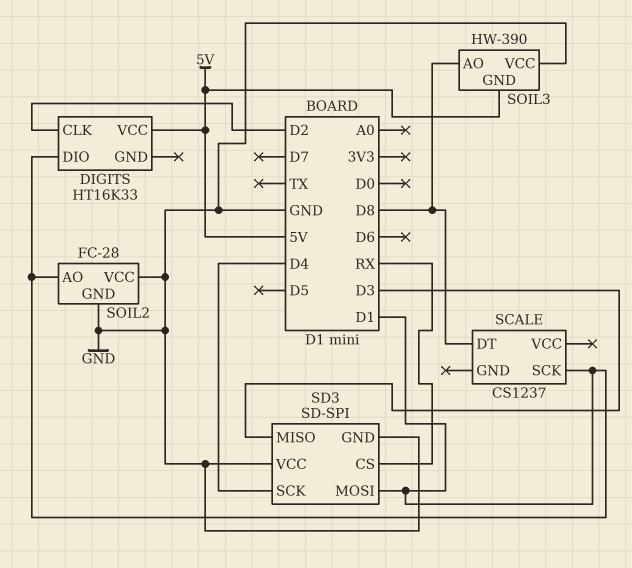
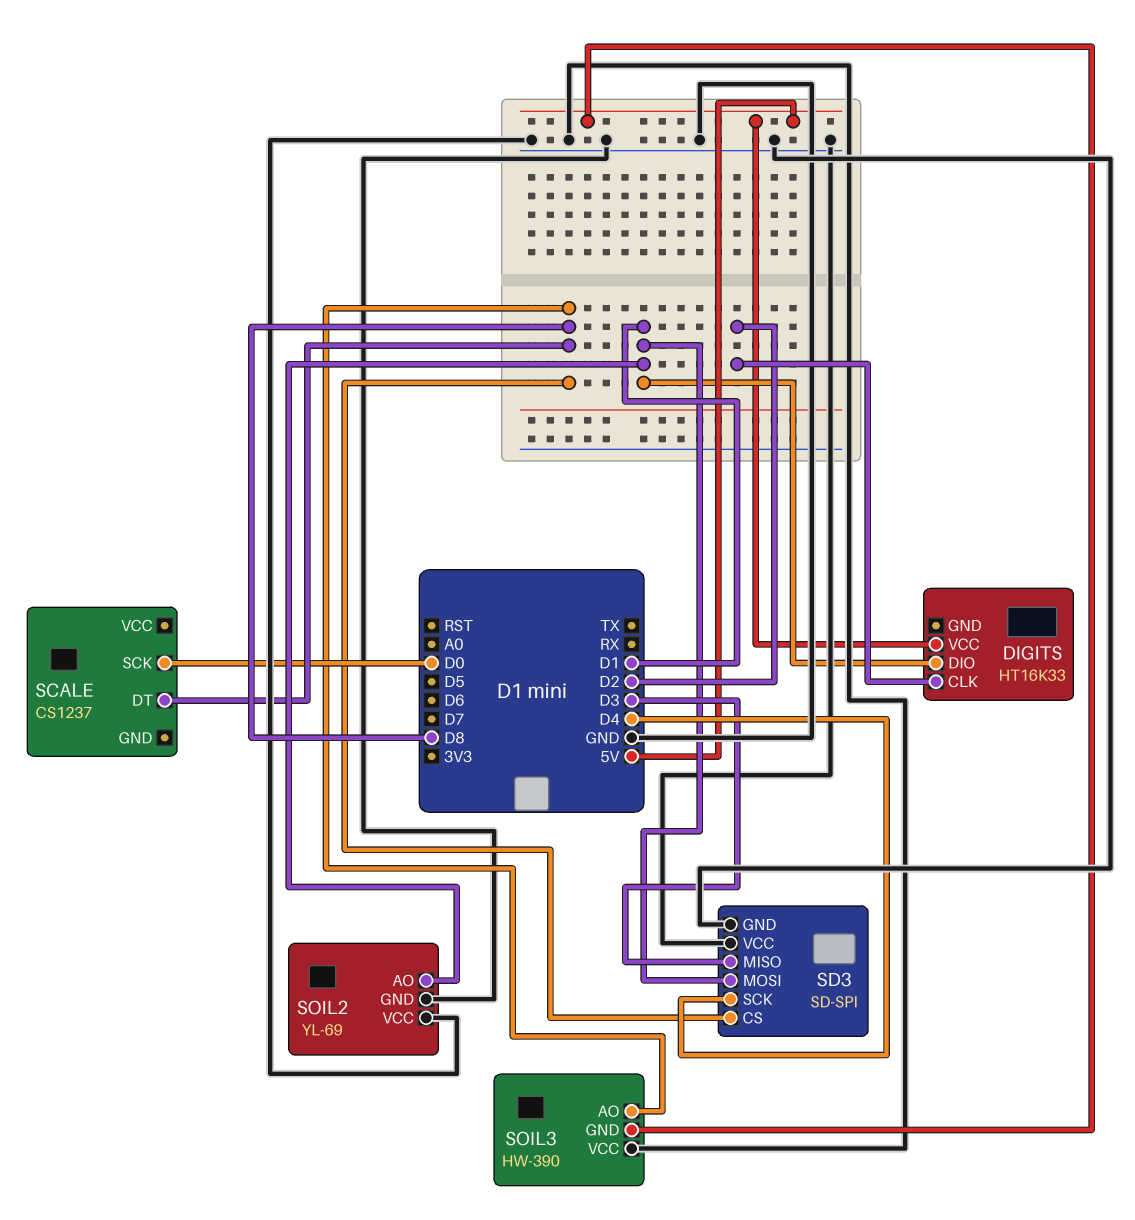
SCALE pin SCK: D1 -> D0
SD3 pin CS: RX -> D8
SOIL2: FC-28 -> YL-69

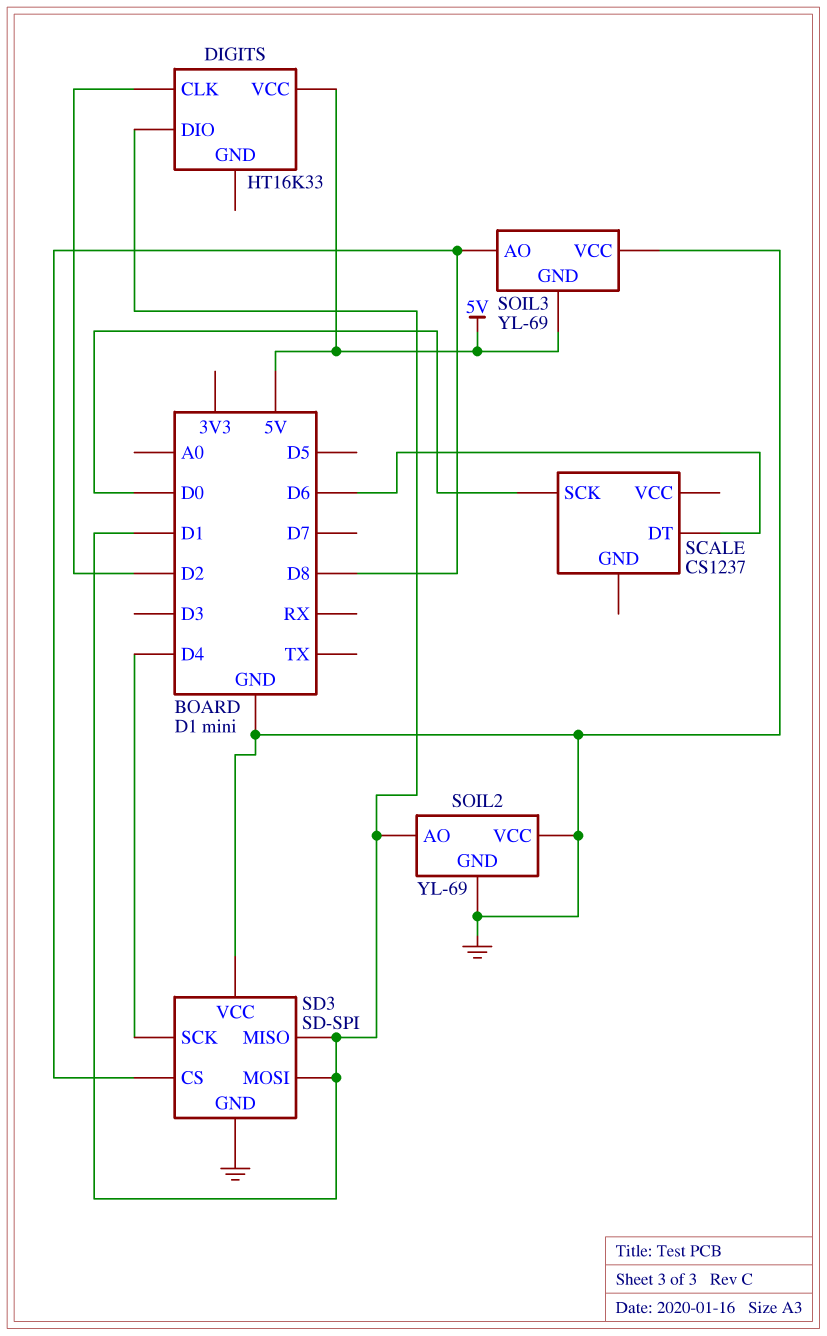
SCALE pin DT: D8 -> D6
SD3 pin MISO: D3 -> D1
SOIL3: HW-390 -> YL-69

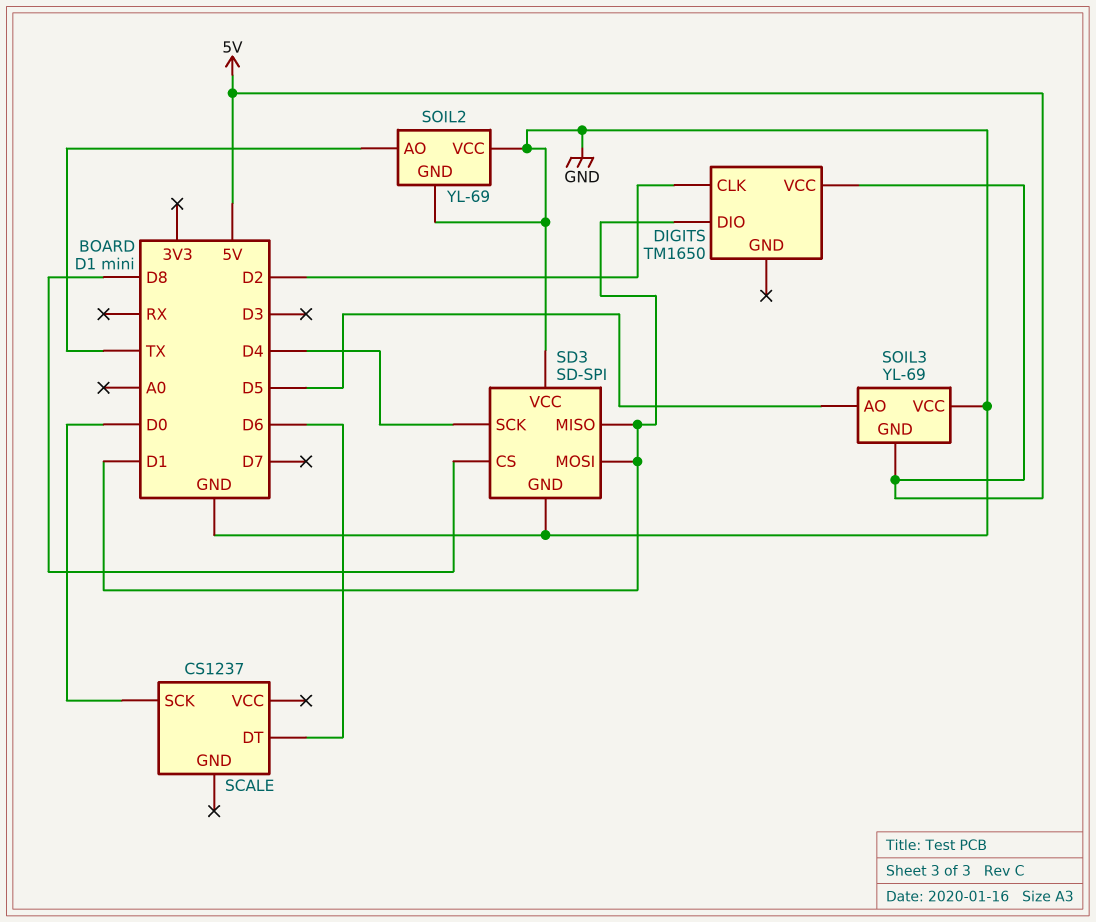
DIGITS: HT16K33 -> TM1650
SOIL2 pin AO: D1 -> TX
SOIL3 pin AO: D8 -> D5

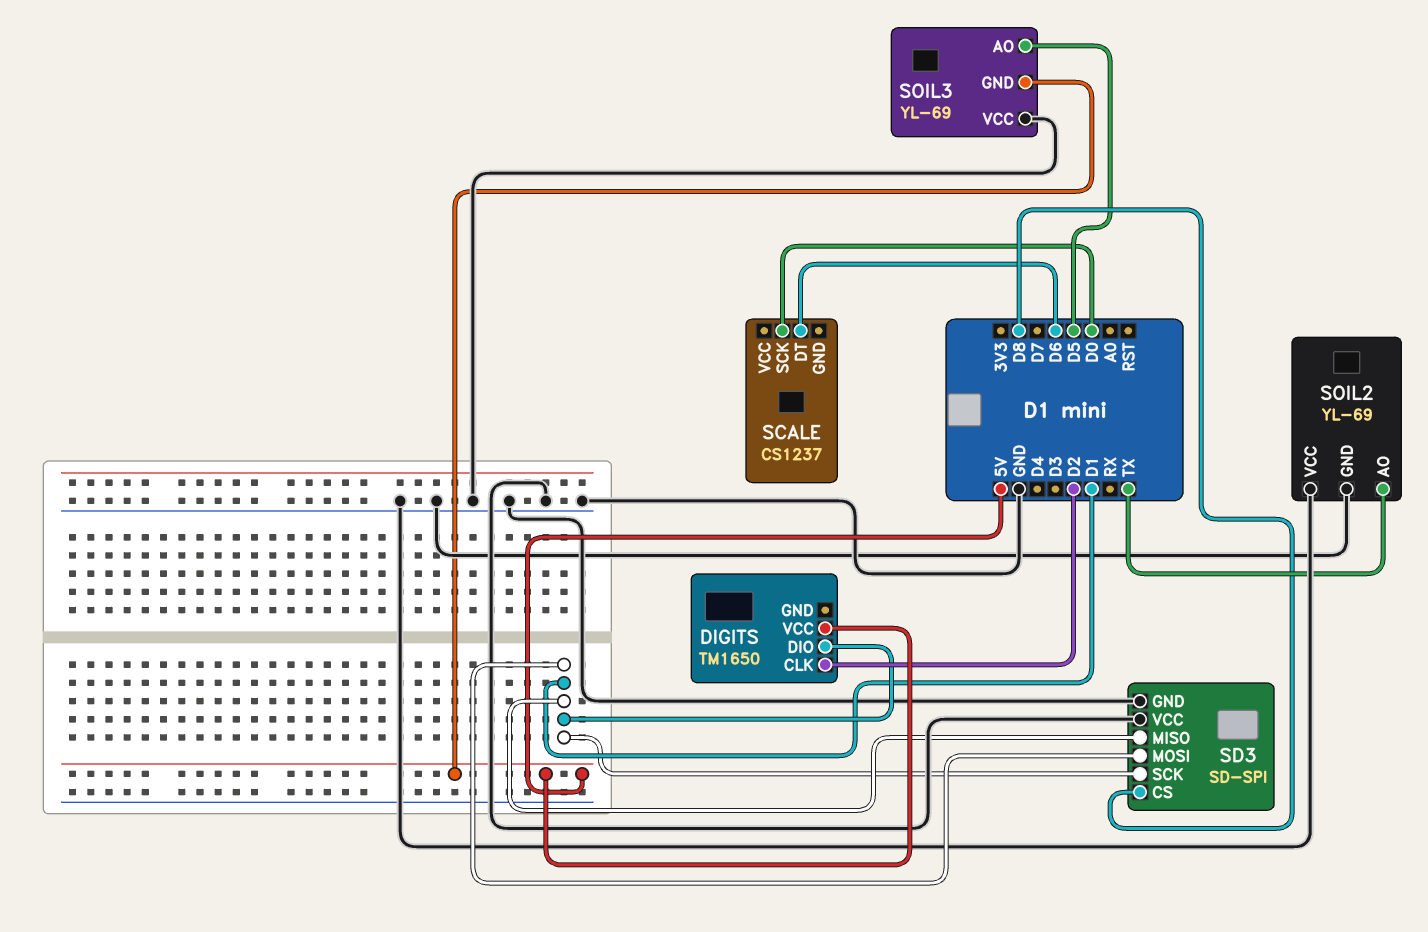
SD3 pin SCK: D4 -> D1

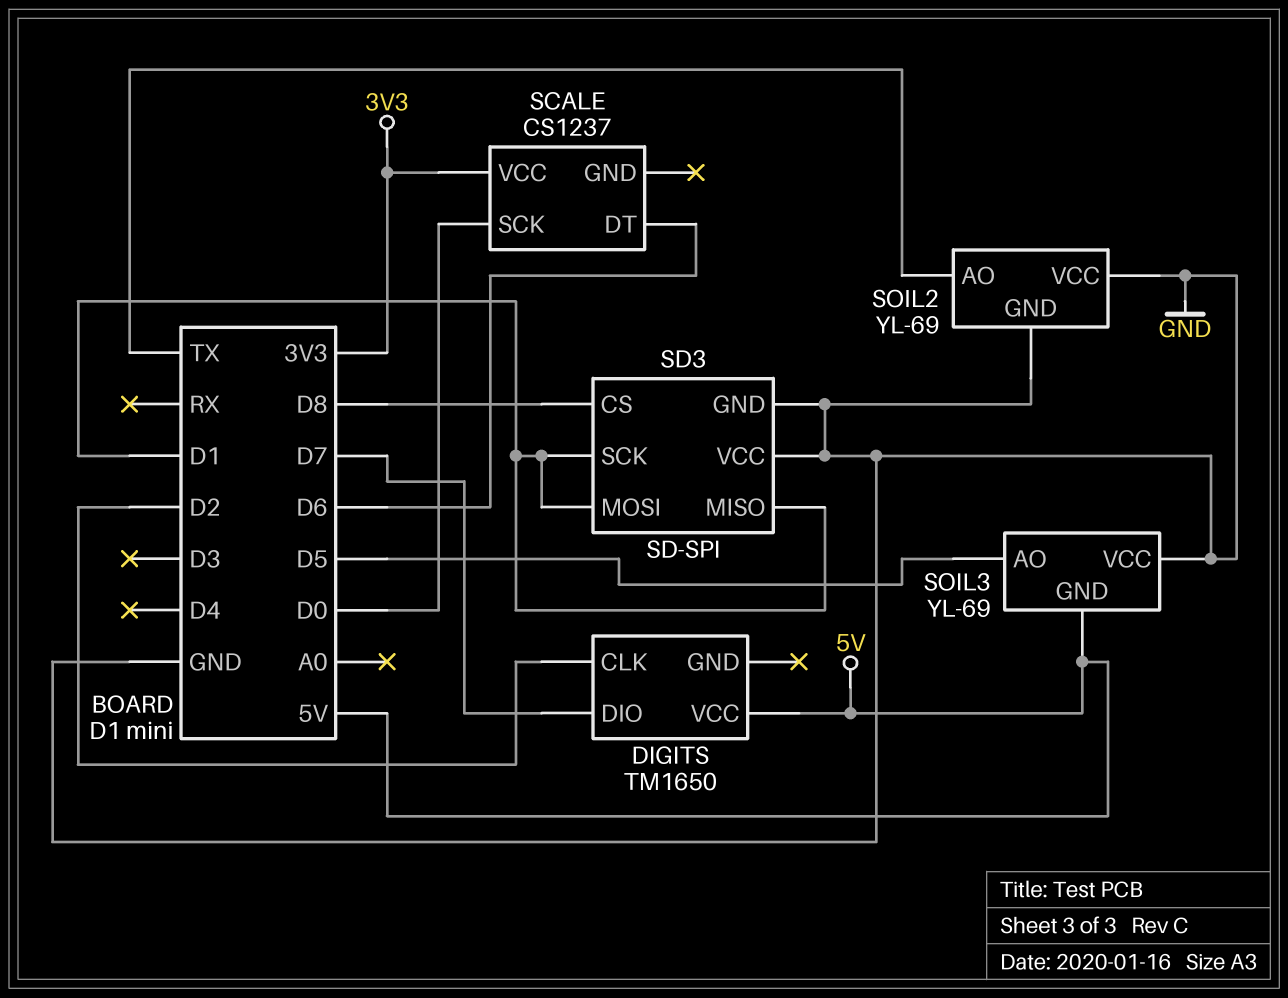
DIGITS pin DIO: D1 -> D7
SCALE pin VCC: none -> 3V3

